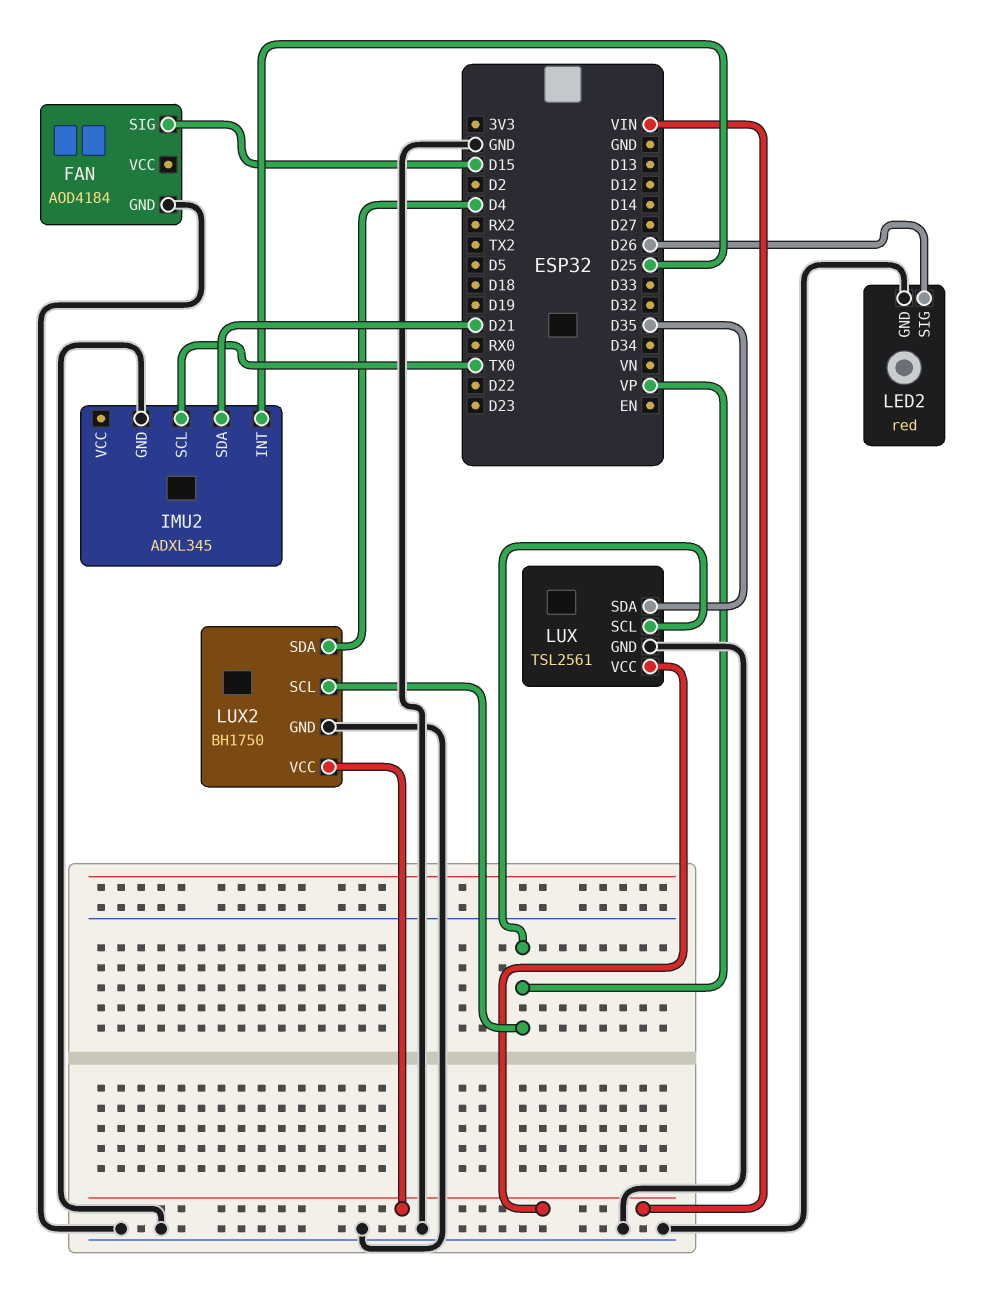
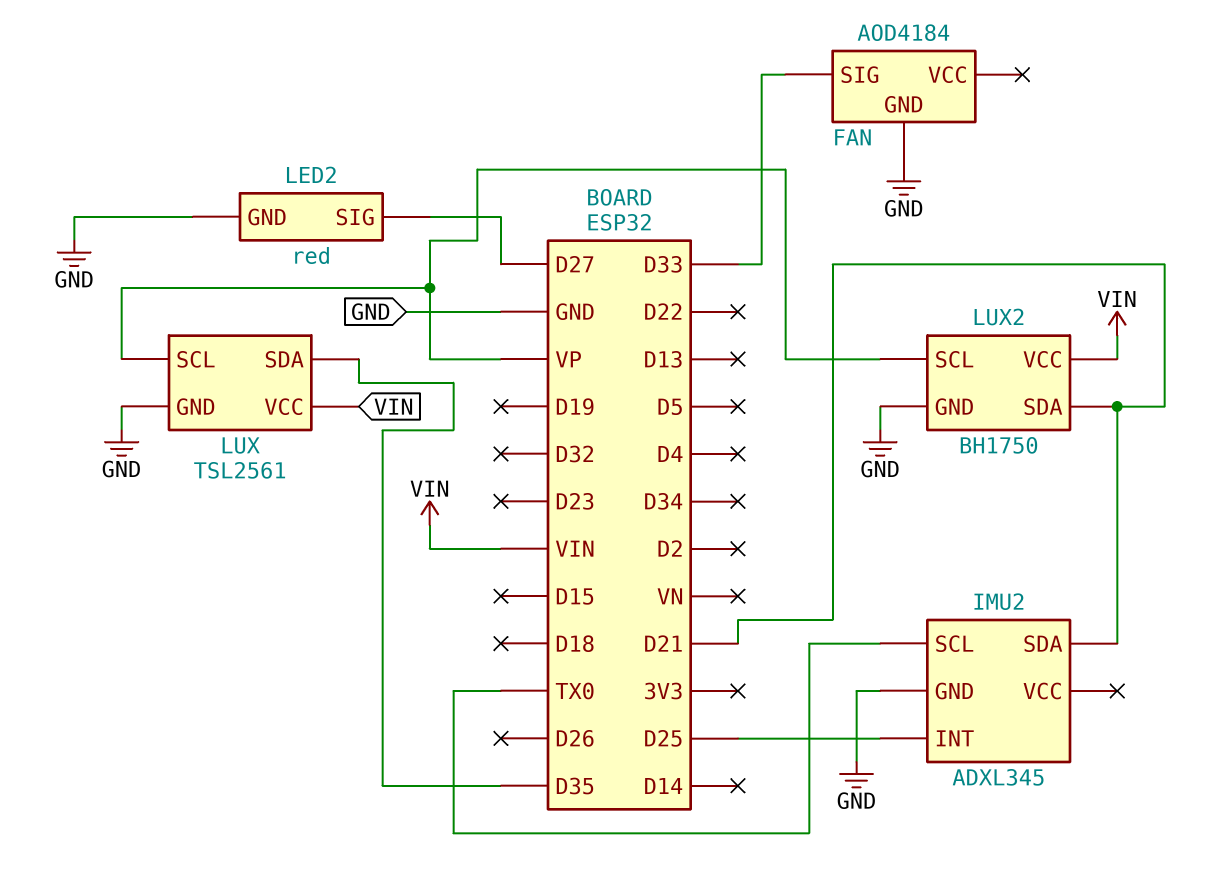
FAN pin SIG: D15 -> D33
LED2 pin SIG: D26 -> D27
LUX2 pin SDA: D4 -> D21

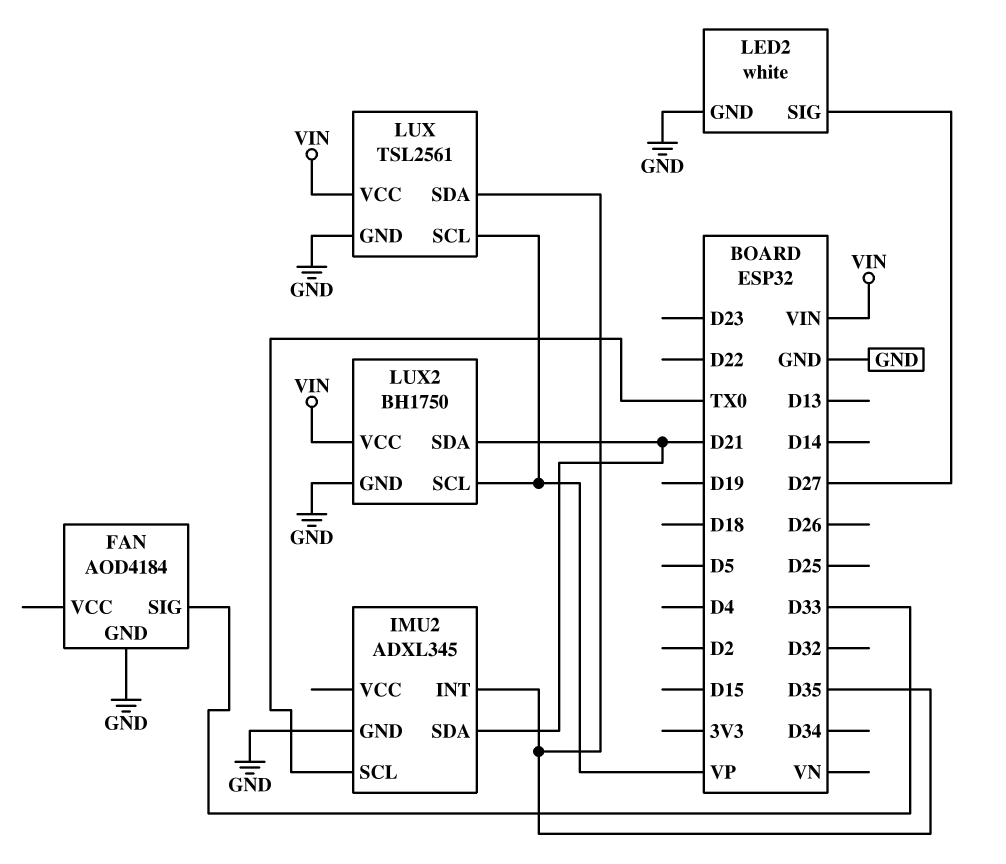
IMU2 pin INT: D25 -> D35
LED2: red -> white

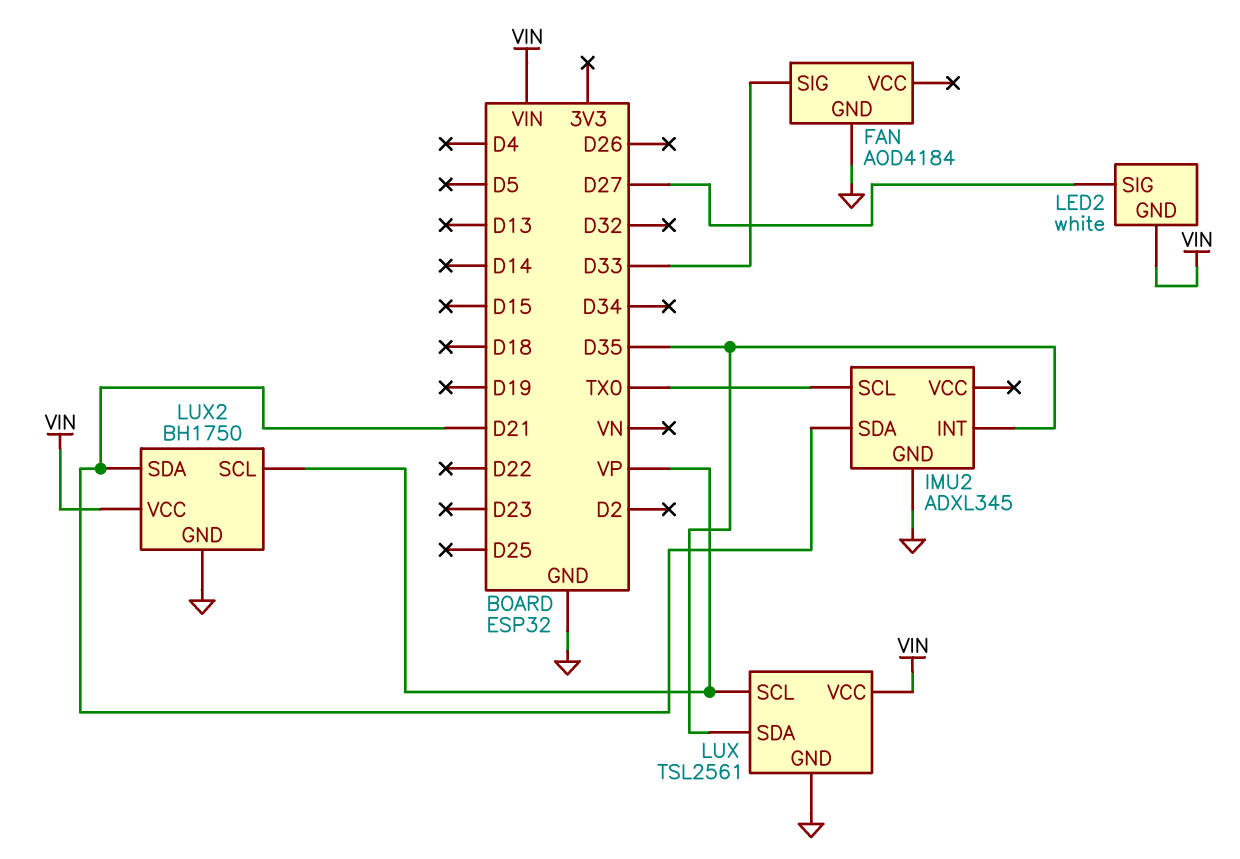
LED2 pin GND: GND -> VIN

